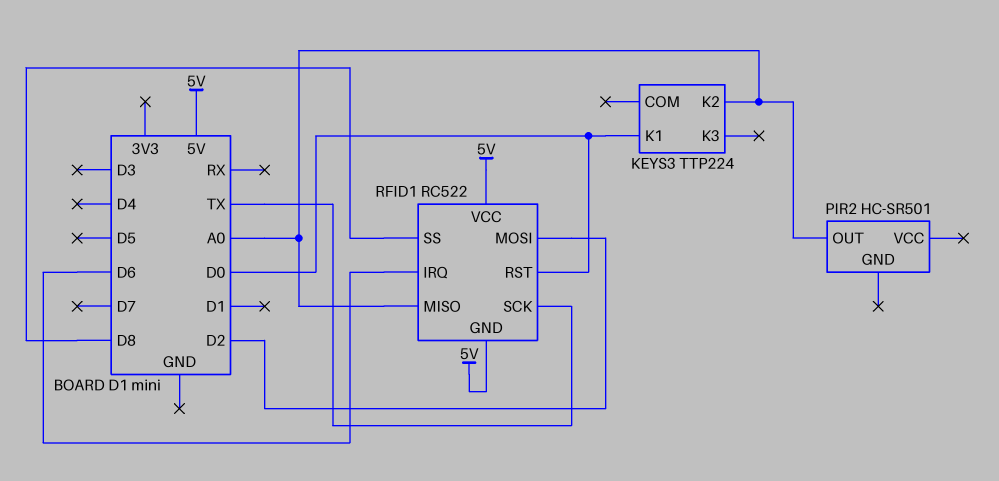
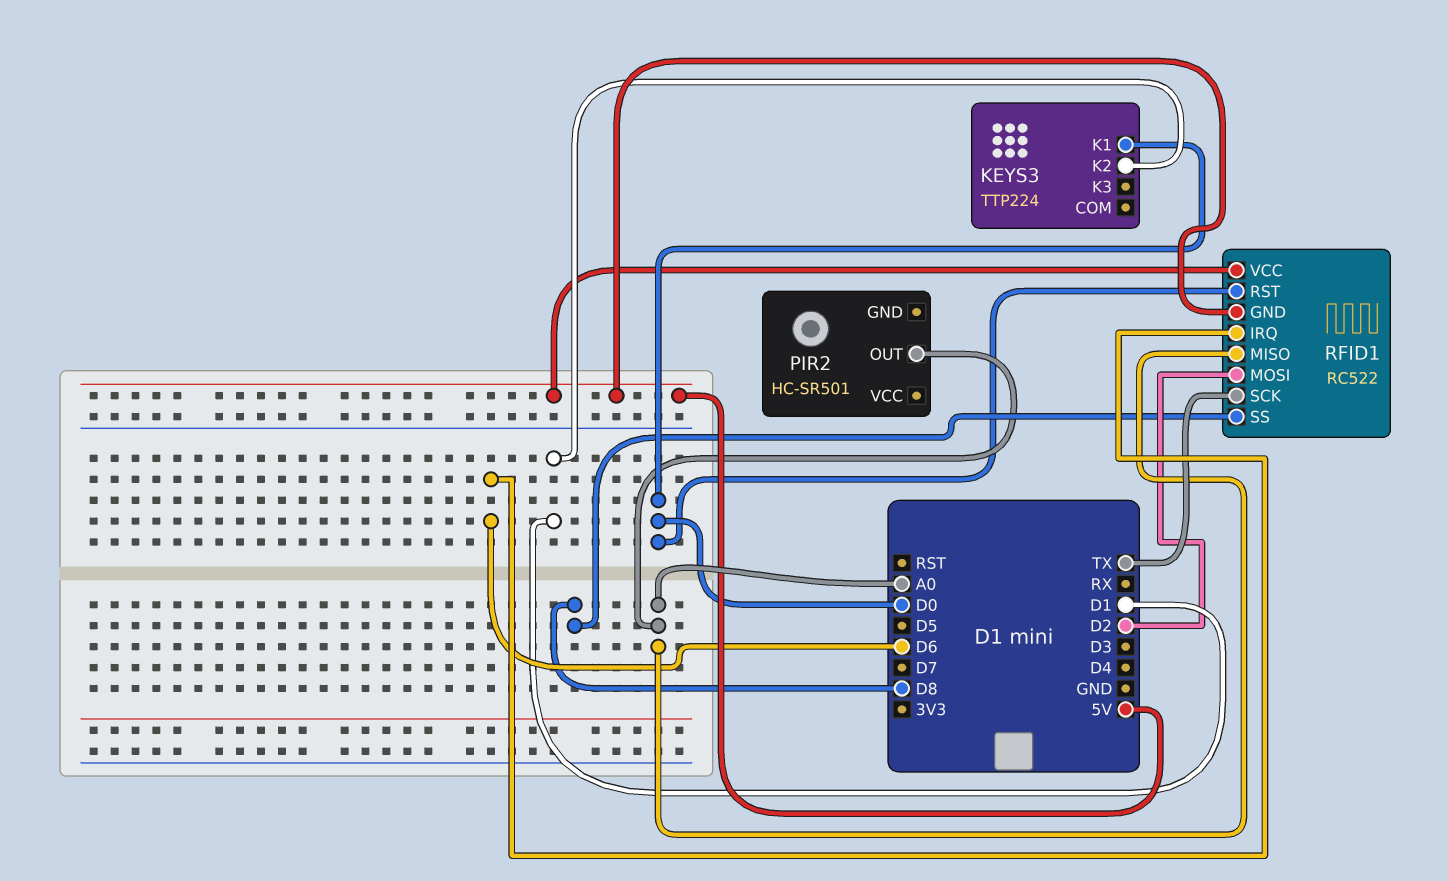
KEYS3 pin K2: A0 -> D1

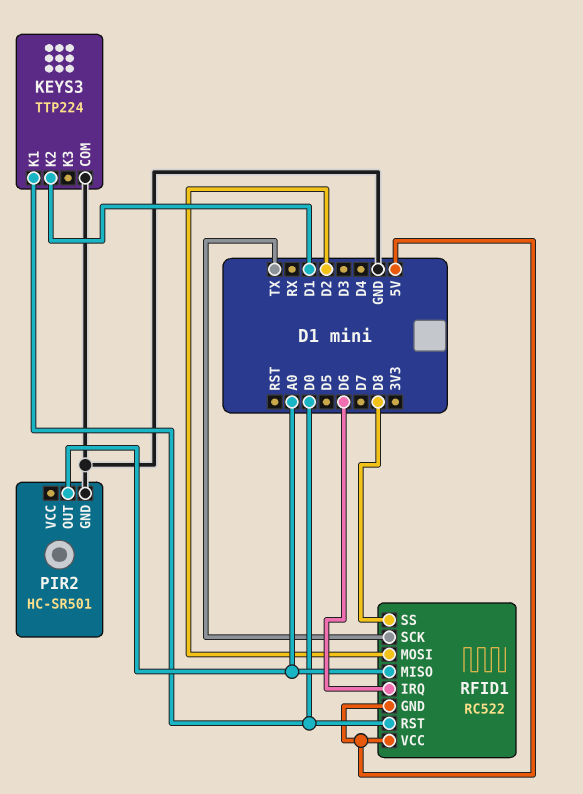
KEYS3 pin COM: none -> GND
PIR2 pin GND: none -> GND

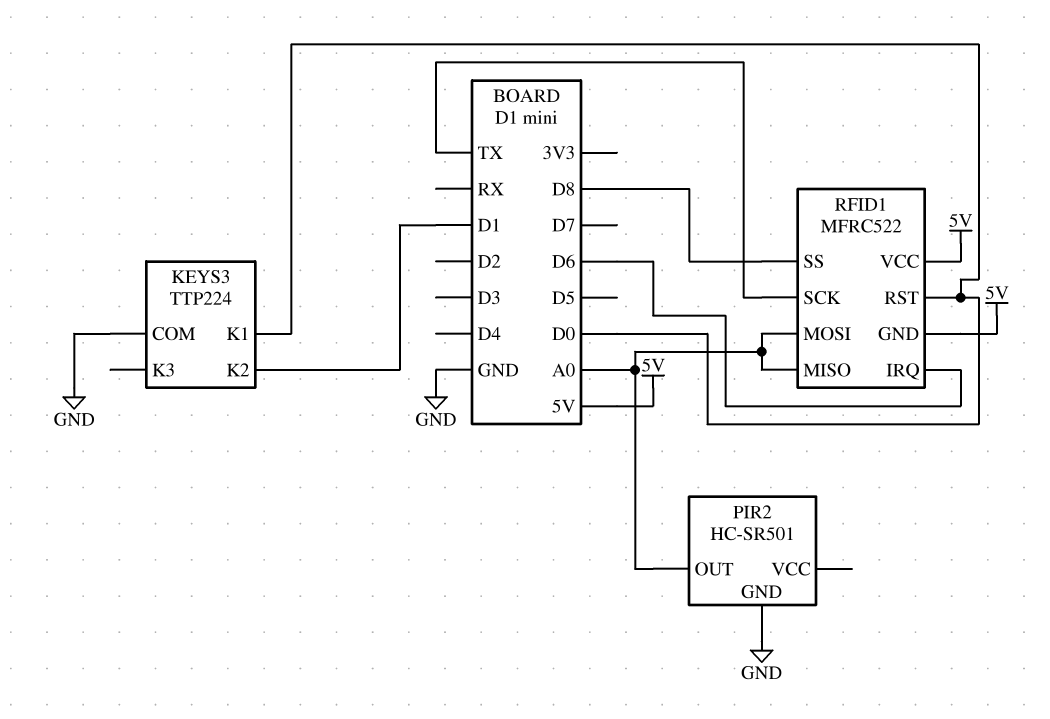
RFID1: RC522 -> MFRC522
RFID1 pin MOSI: D2 -> A0

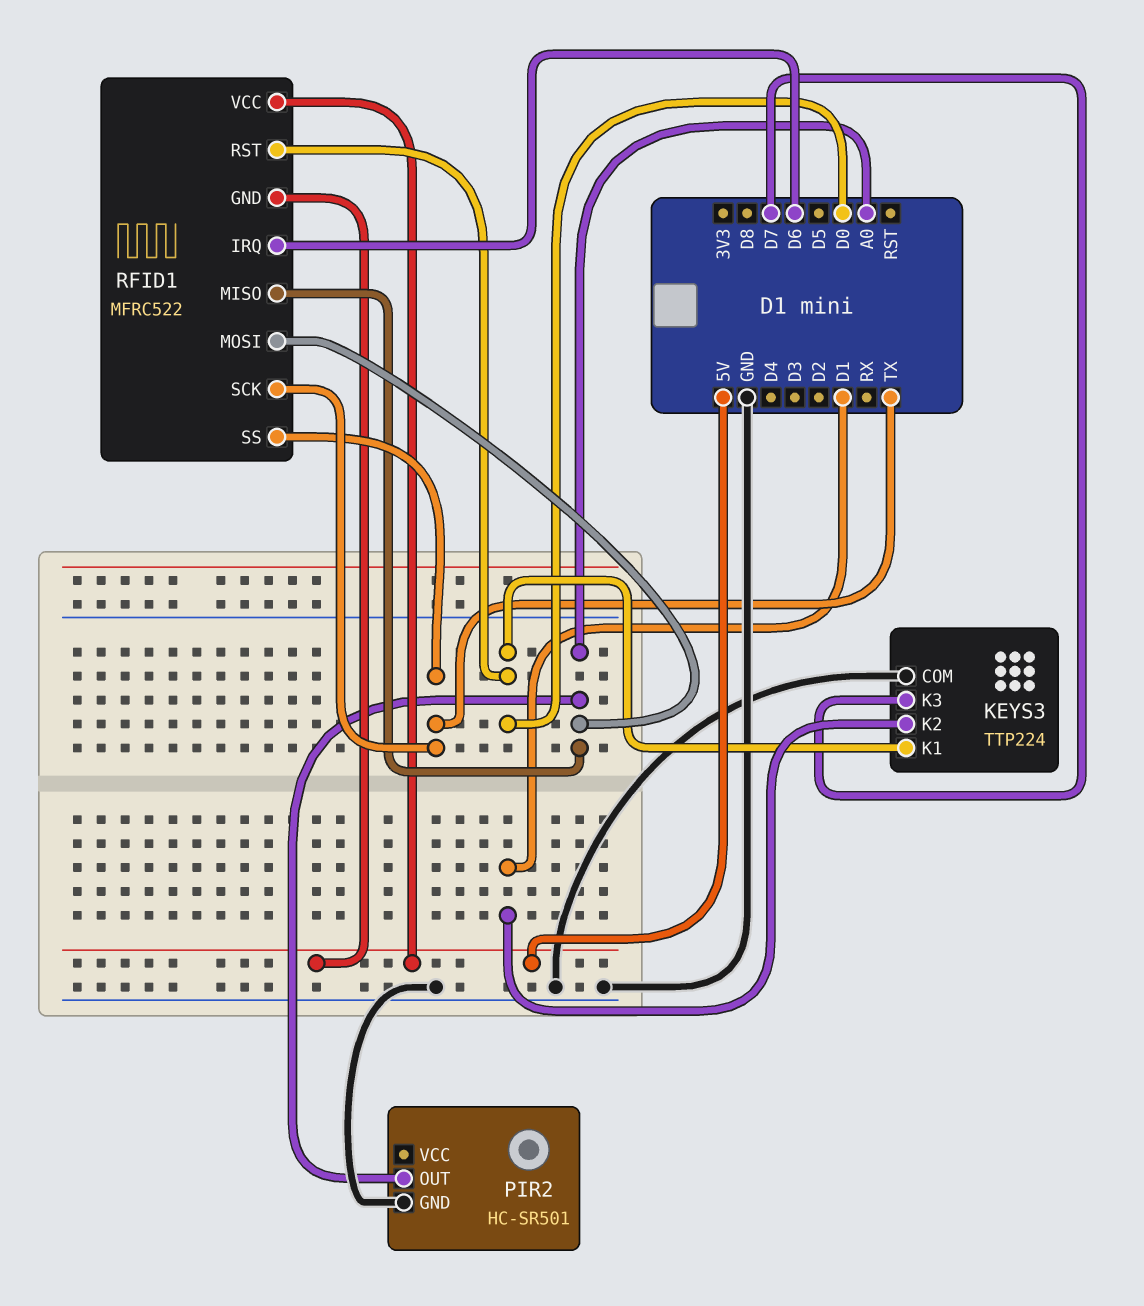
KEYS3 pin K3: none -> D7
RFID1 pin SS: D8 -> TX

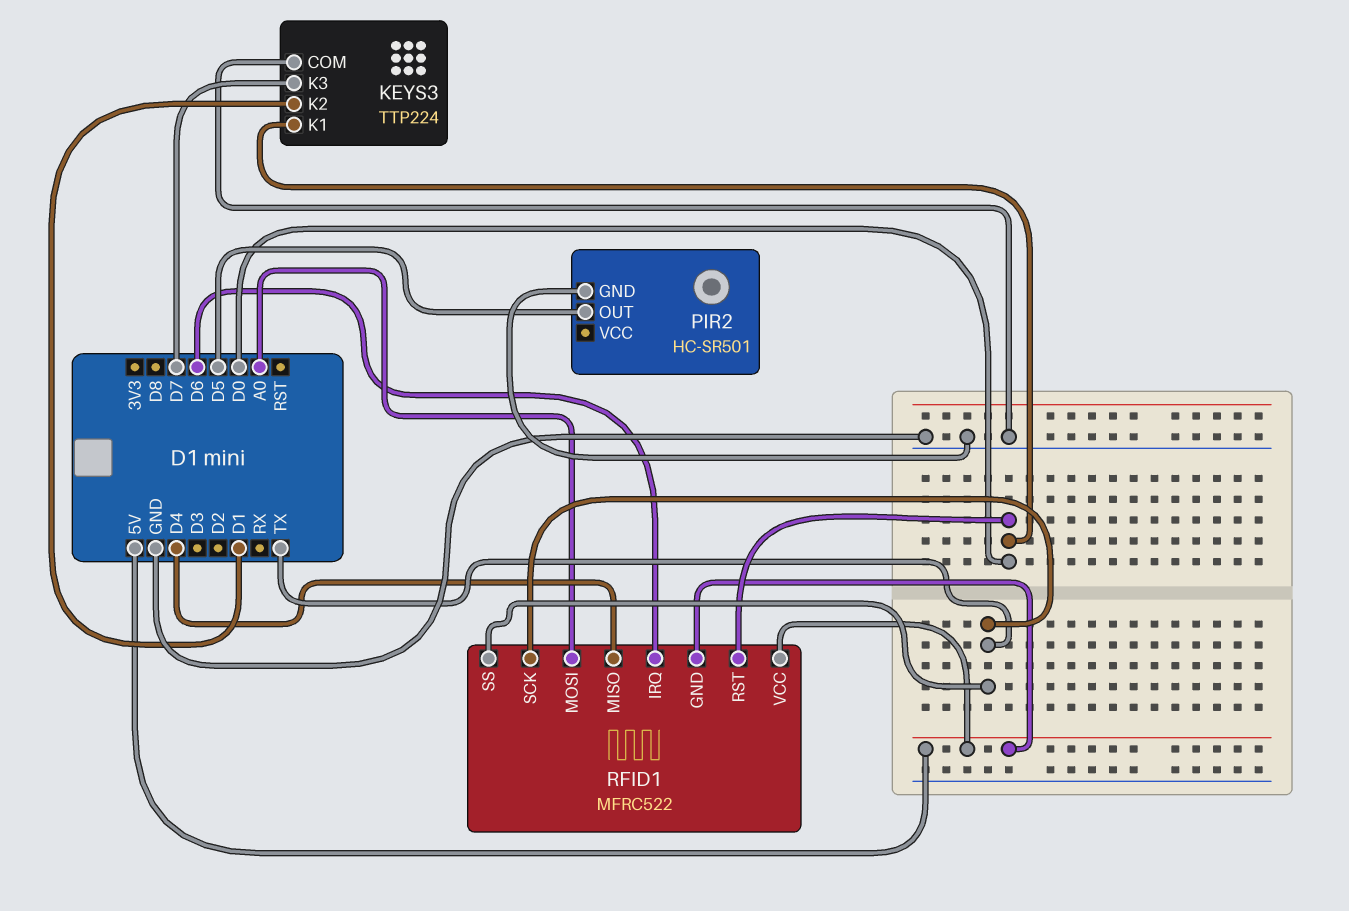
PIR2 pin OUT: A0 -> D5
RFID1 pin MISO: A0 -> D4

